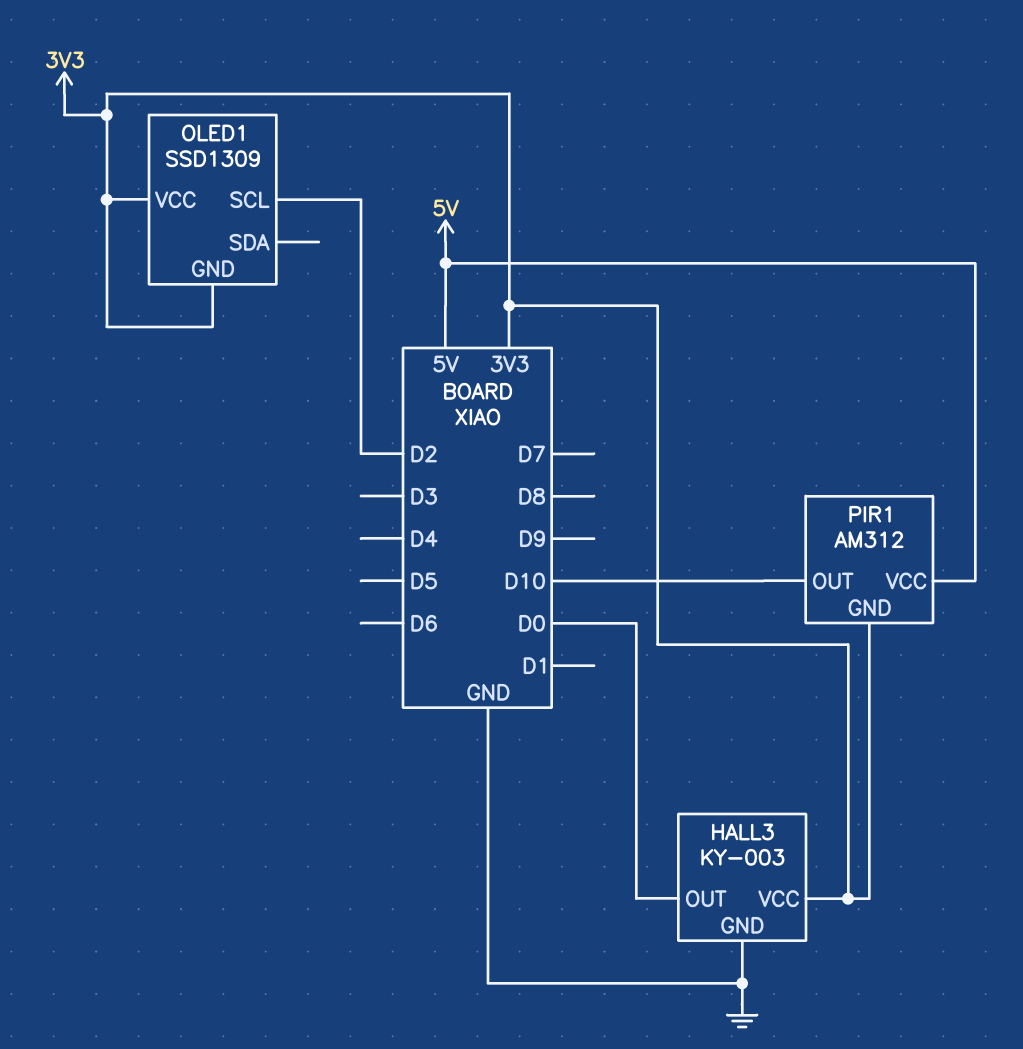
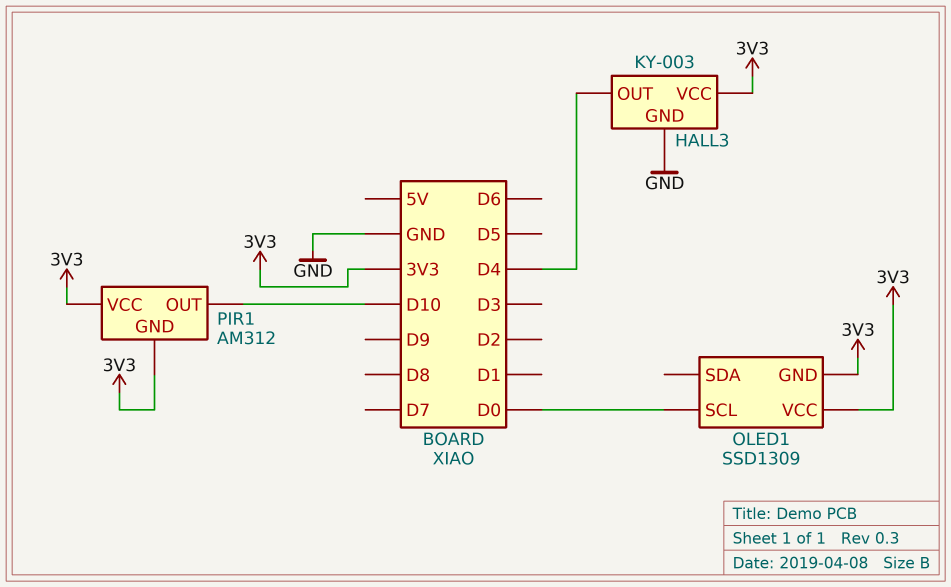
HALL3 pin OUT: D0 -> D4
OLED1 pin SCL: D2 -> D0
PIR1 pin VCC: 5V -> 3V3

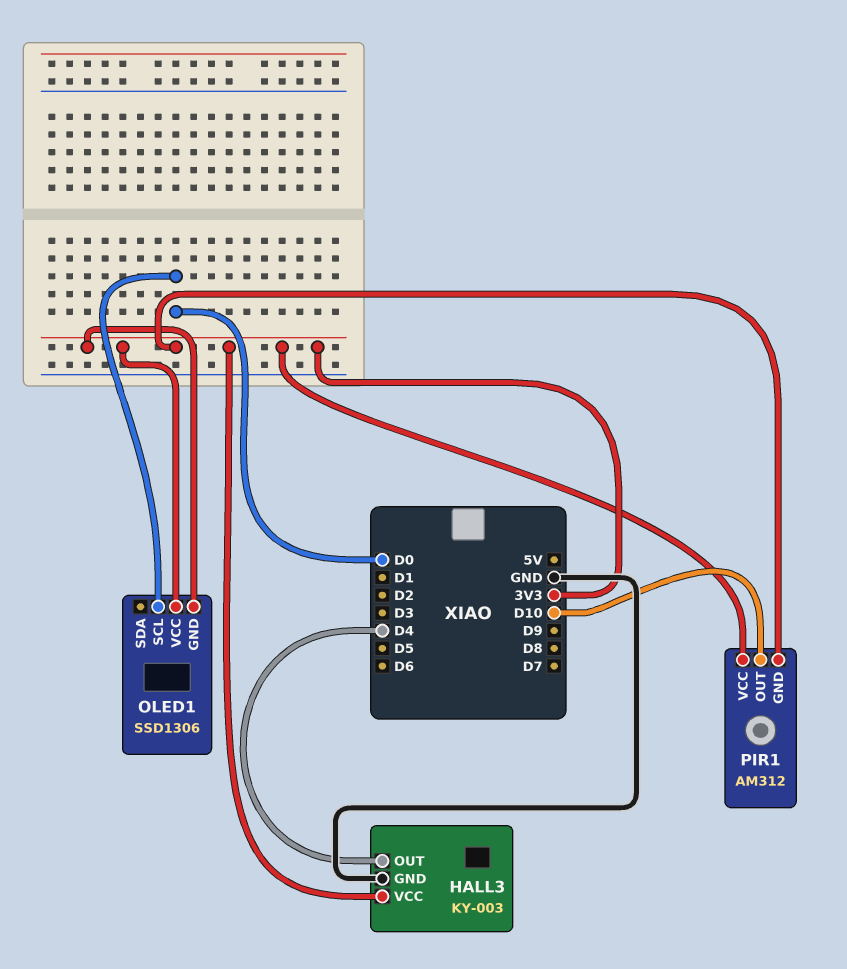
OLED1: SSD1309 -> SSD1306

